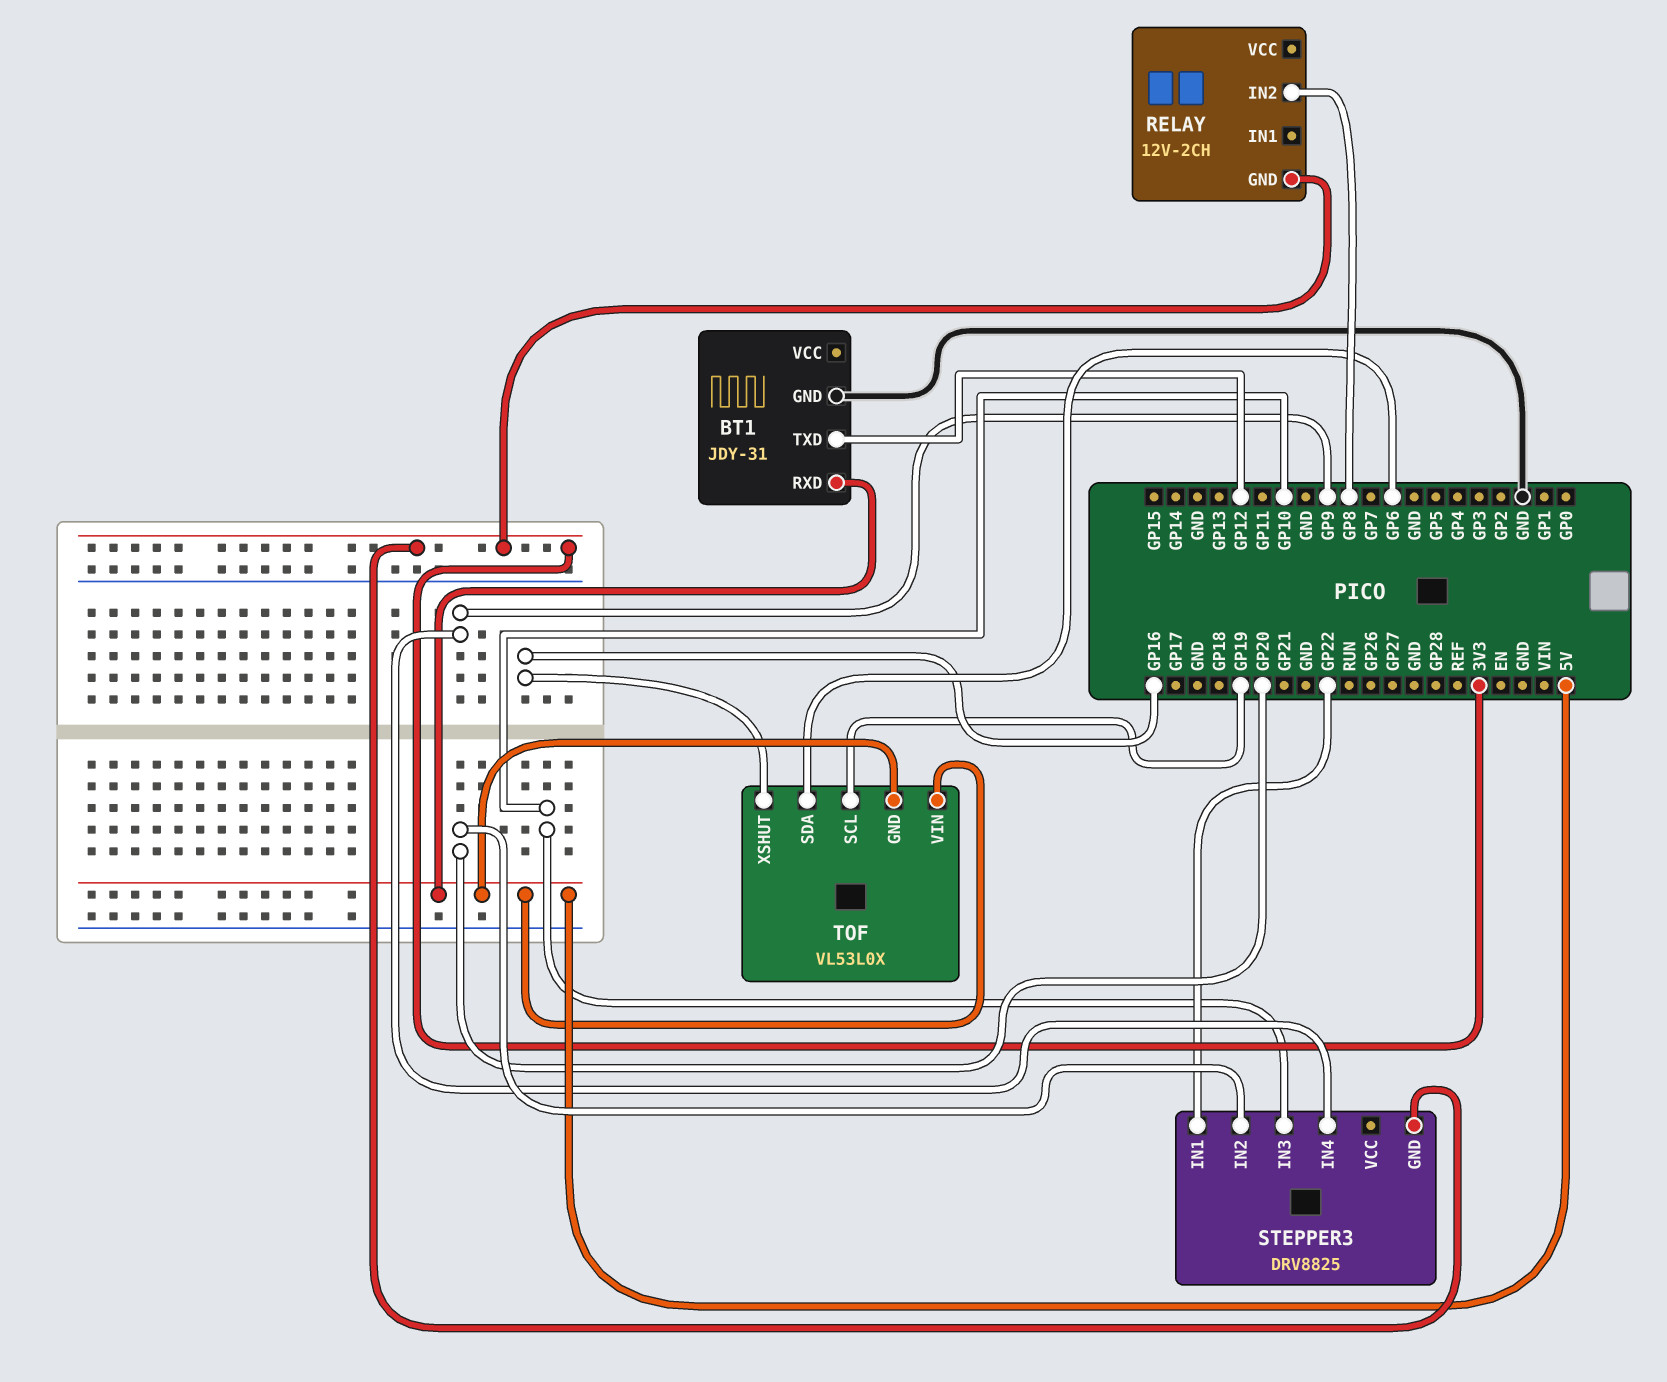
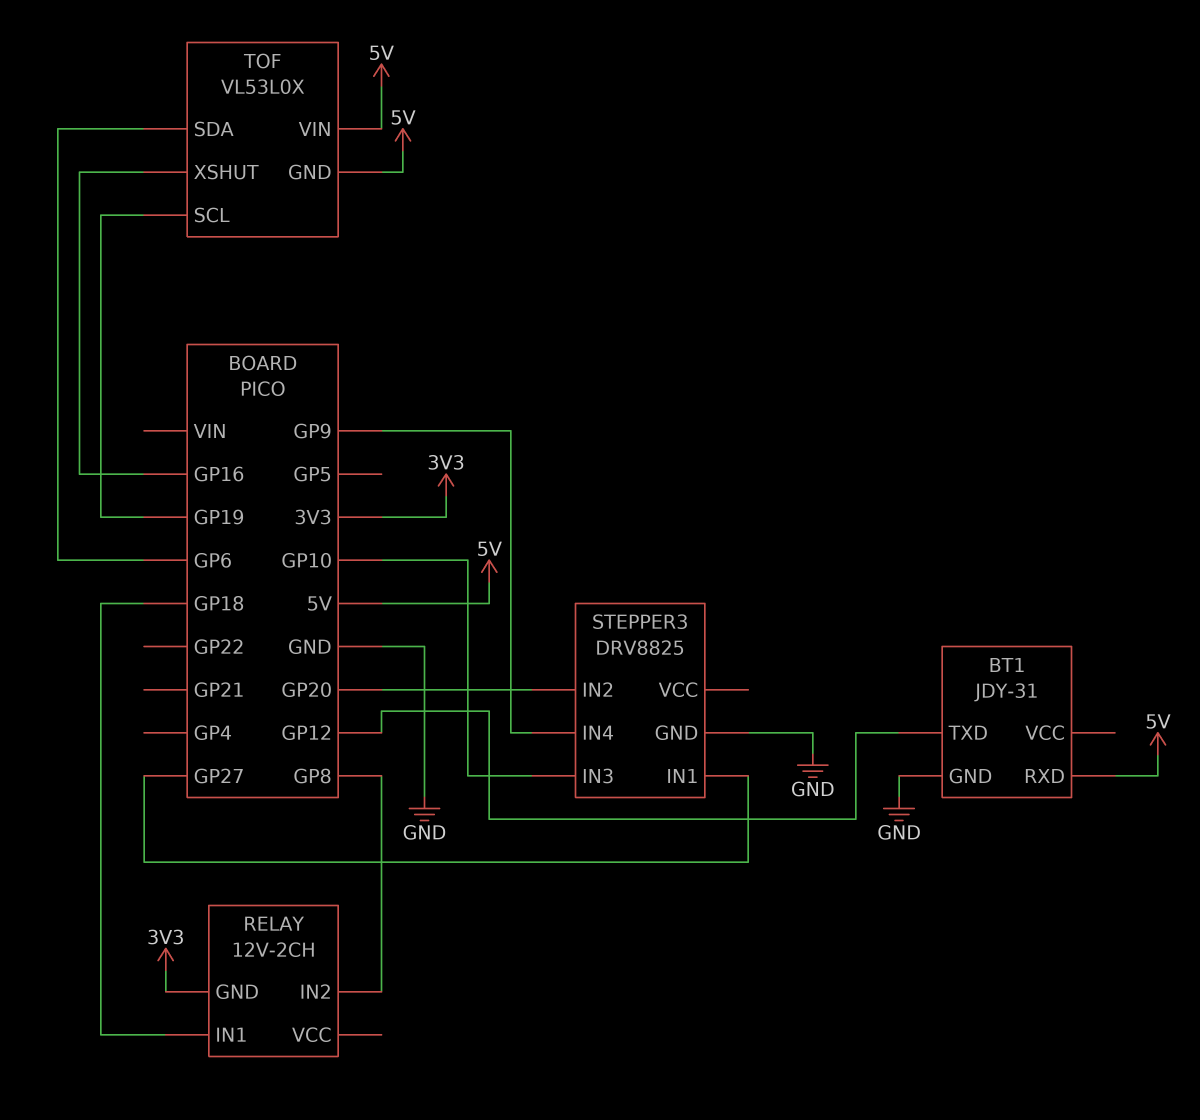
RELAY pin IN1: none -> GP18
STEPPER3 pin GND: 3V3 -> GND
STEPPER3 pin IN1: GP22 -> GP27

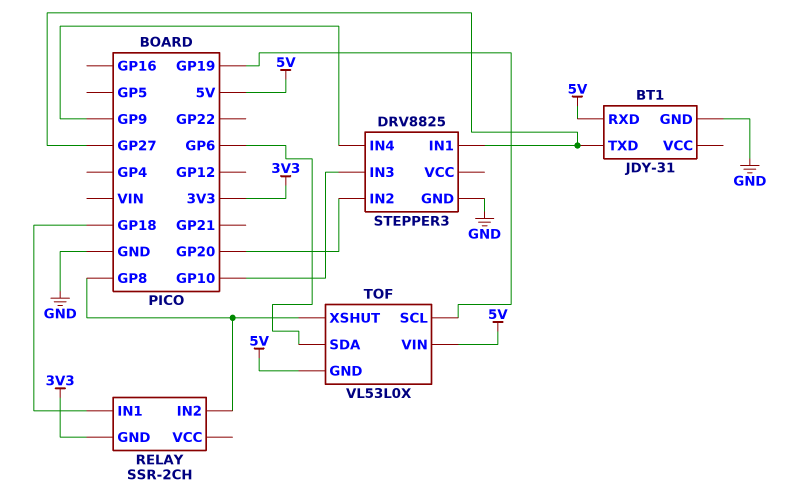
BT1 pin TXD: GP12 -> GP27
RELAY: 12V-2CH -> SSR-2CH
TOF pin XSHUT: GP16 -> GP8

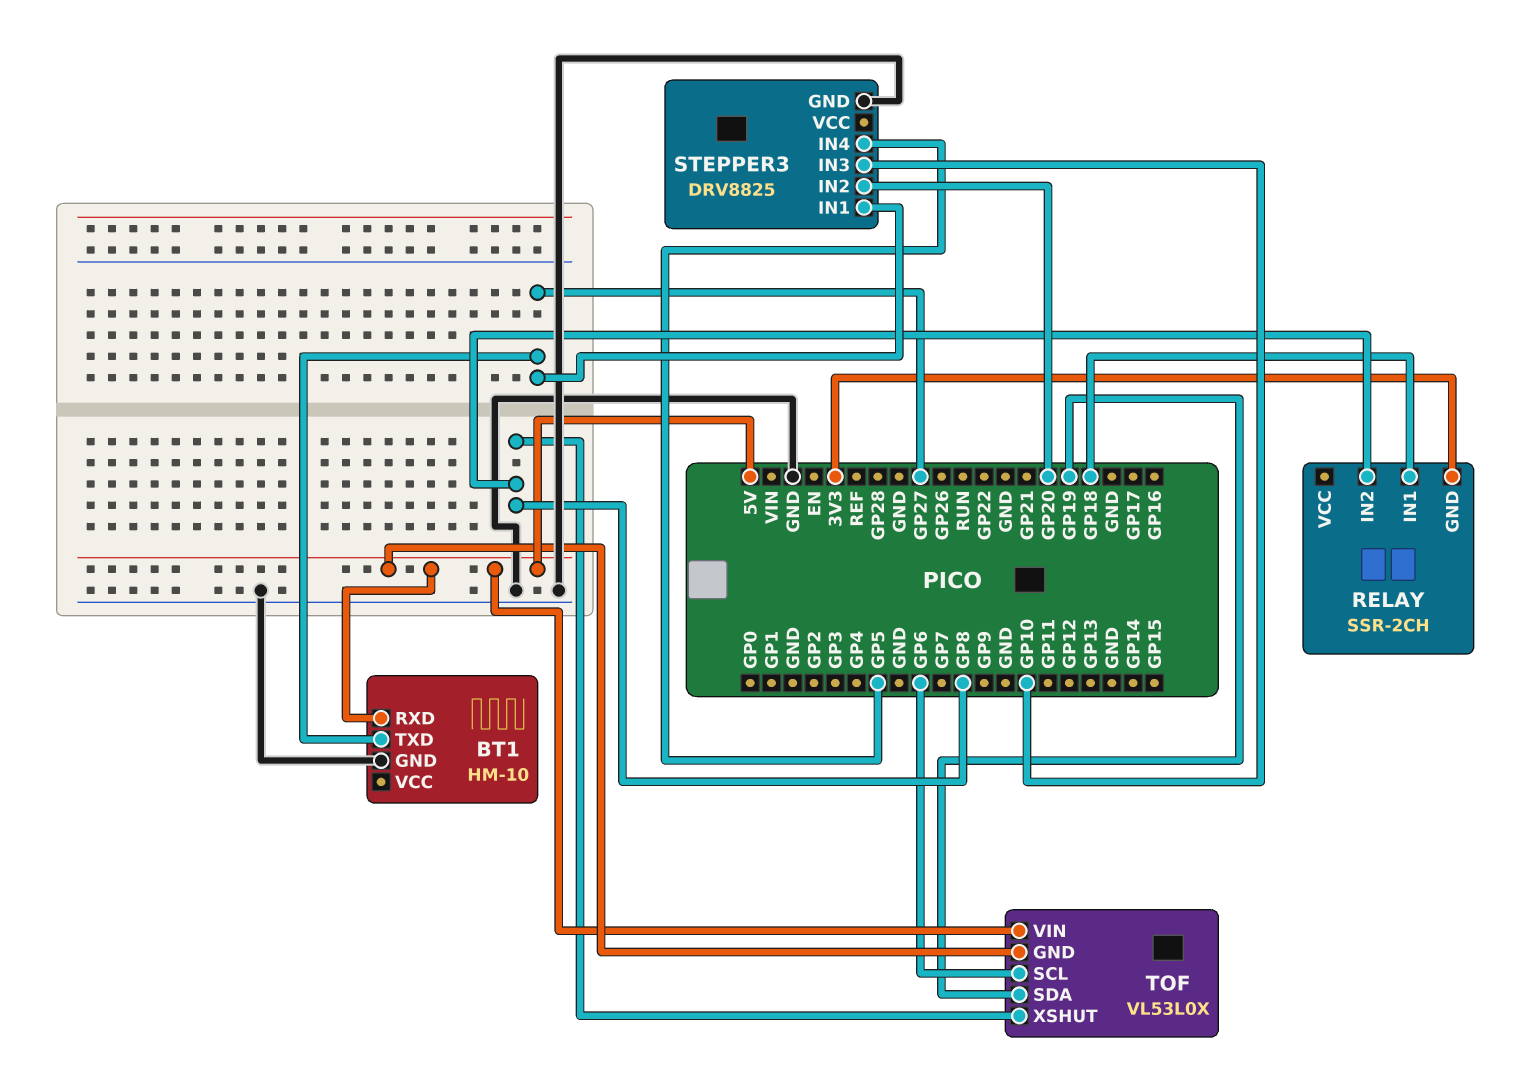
BT1: JDY-31 -> HM-10
STEPPER3 pin IN4: GP9 -> GP5
TOF pin SCL: GP19 -> GP6
TOF pin SDA: GP6 -> GP19

